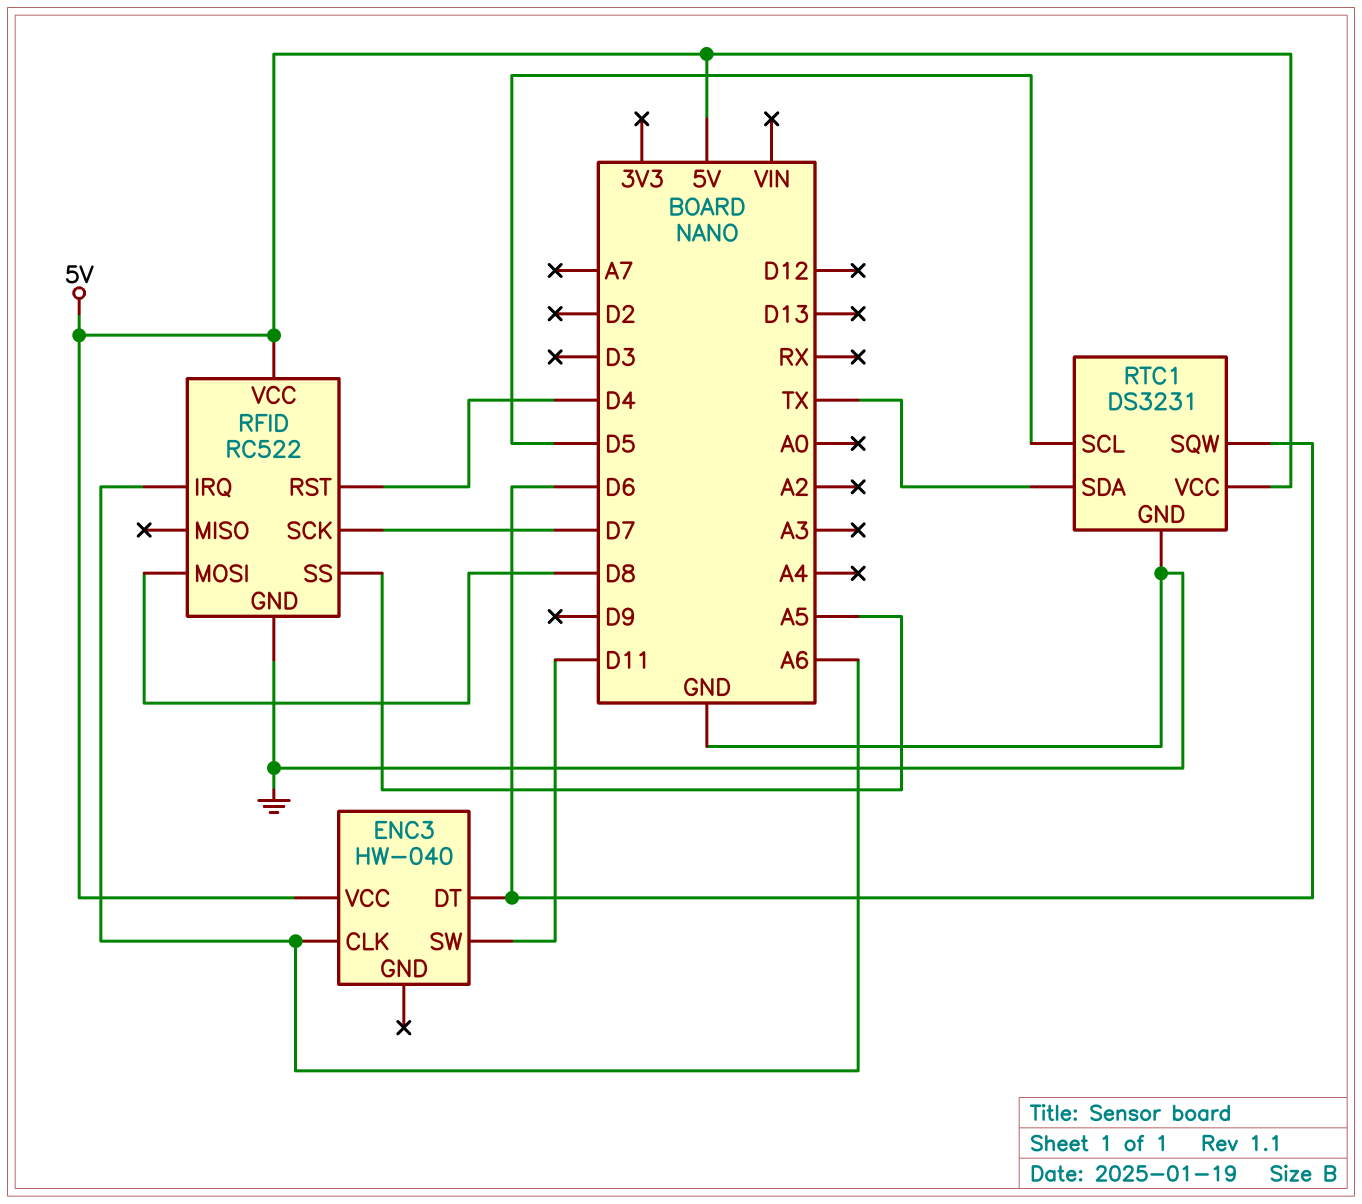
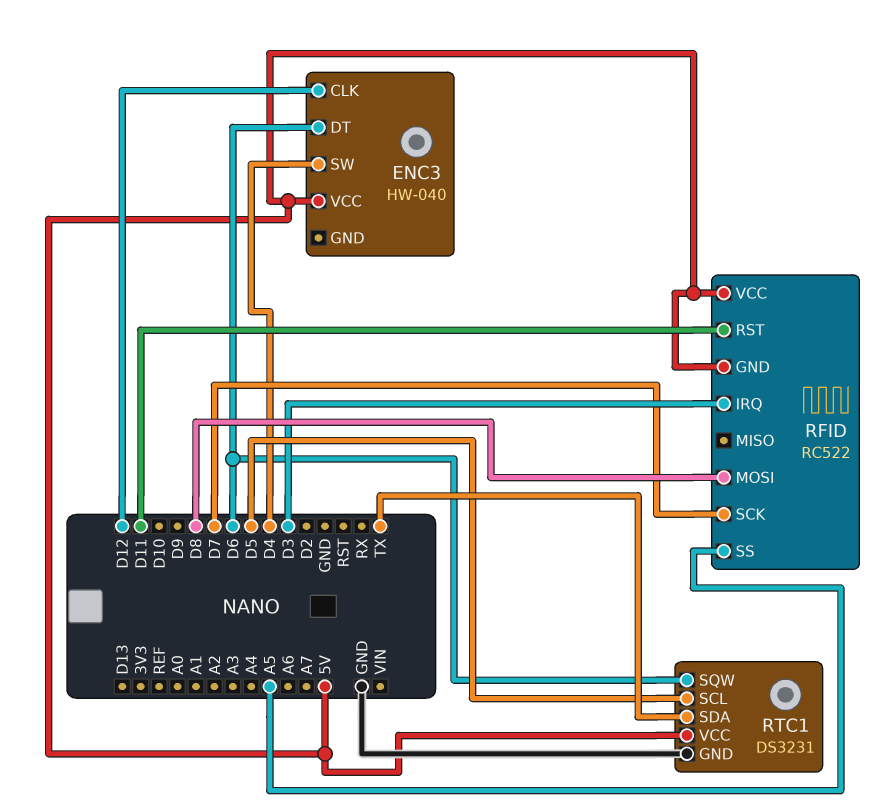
ENC3 pin CLK: A6 -> D12
ENC3 pin SW: D11 -> D4
RFID pin GND: GND -> 5V
RFID pin IRQ: A6 -> D3
RFID pin RST: D4 -> D11

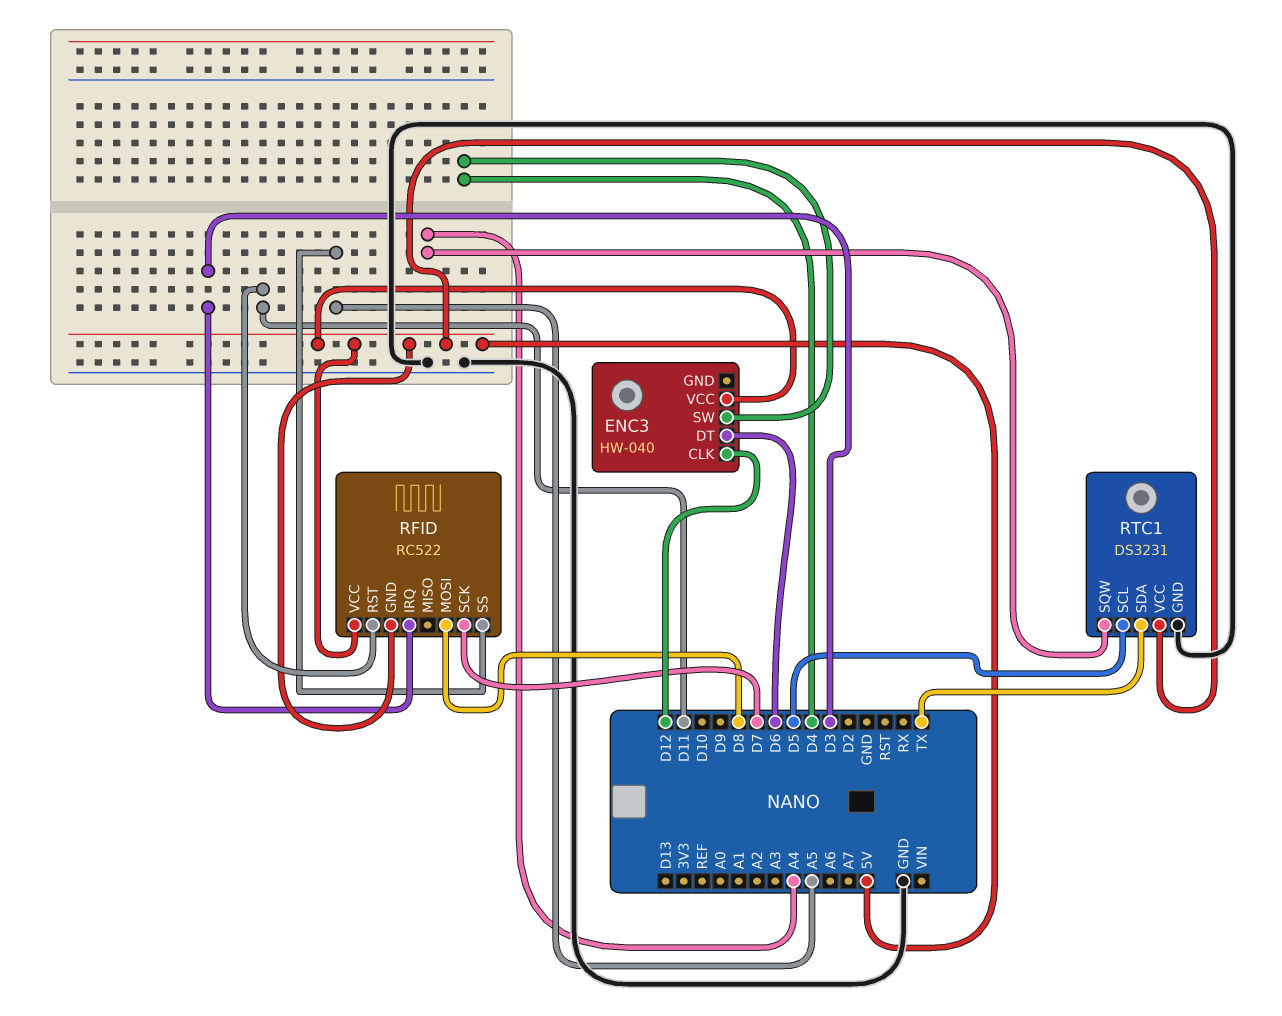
RTC1 pin SQW: D6 -> A4

